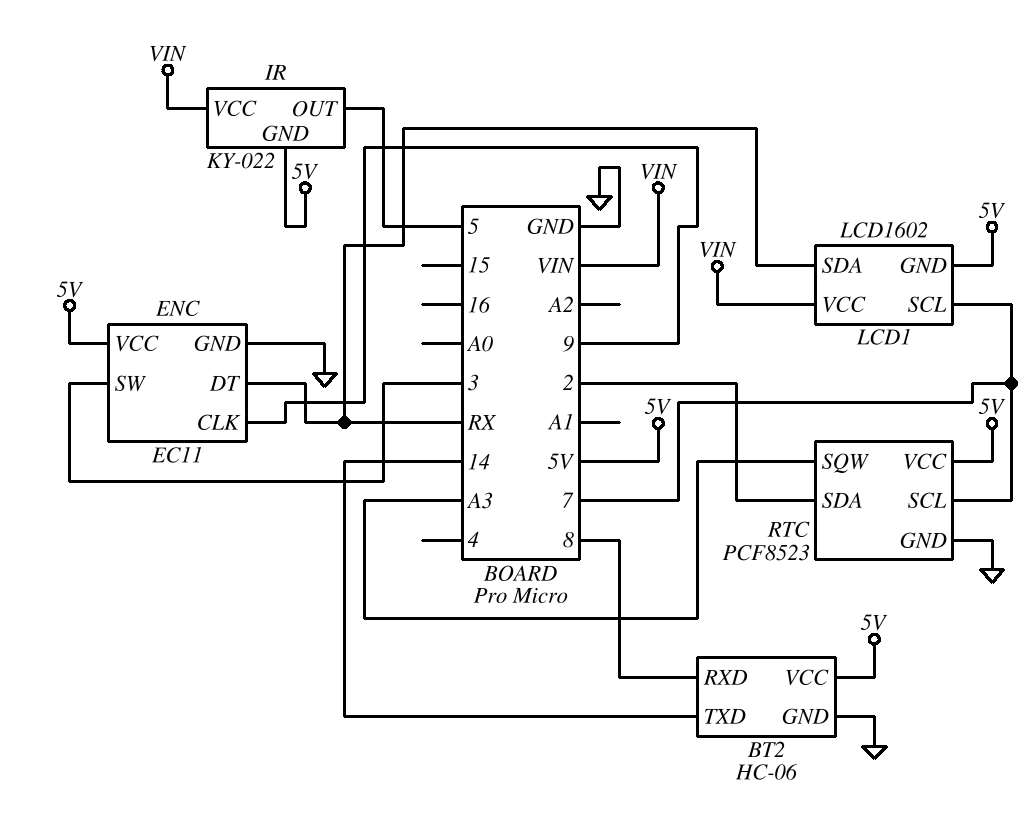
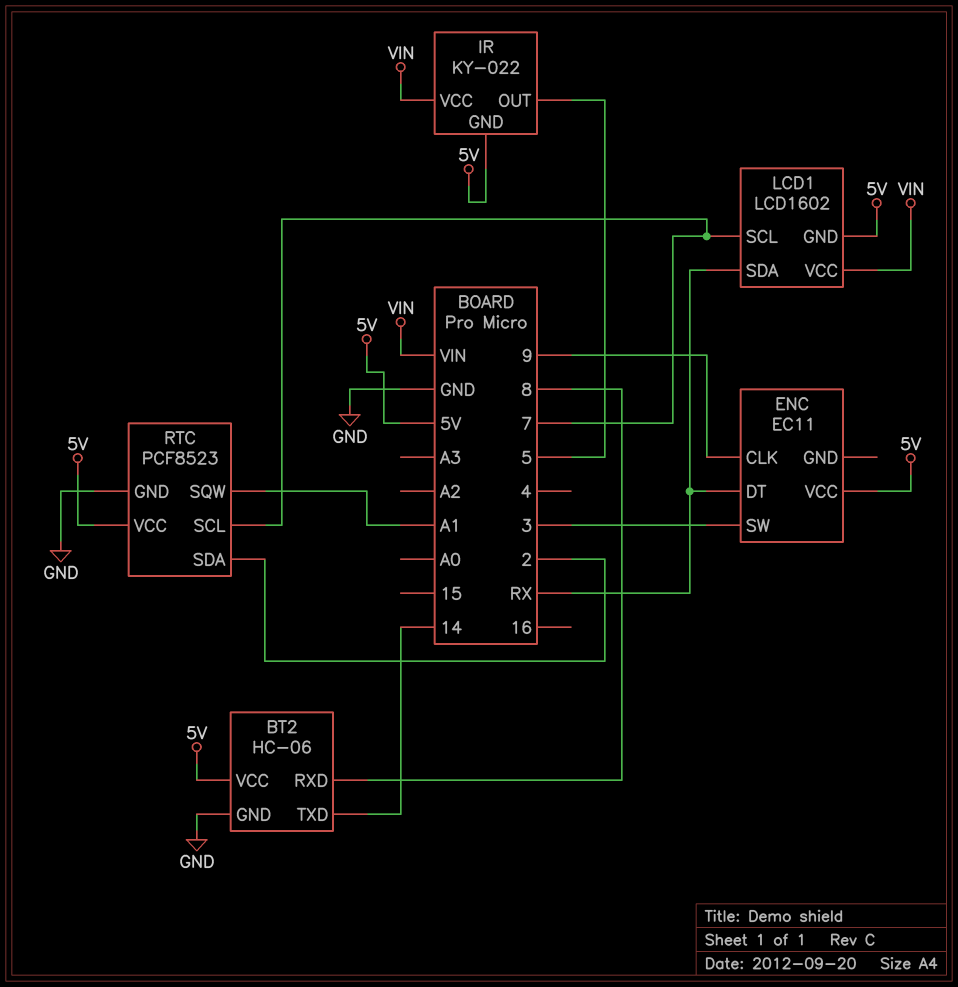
ENC pin GND: GND -> none
RTC pin SQW: A3 -> A1

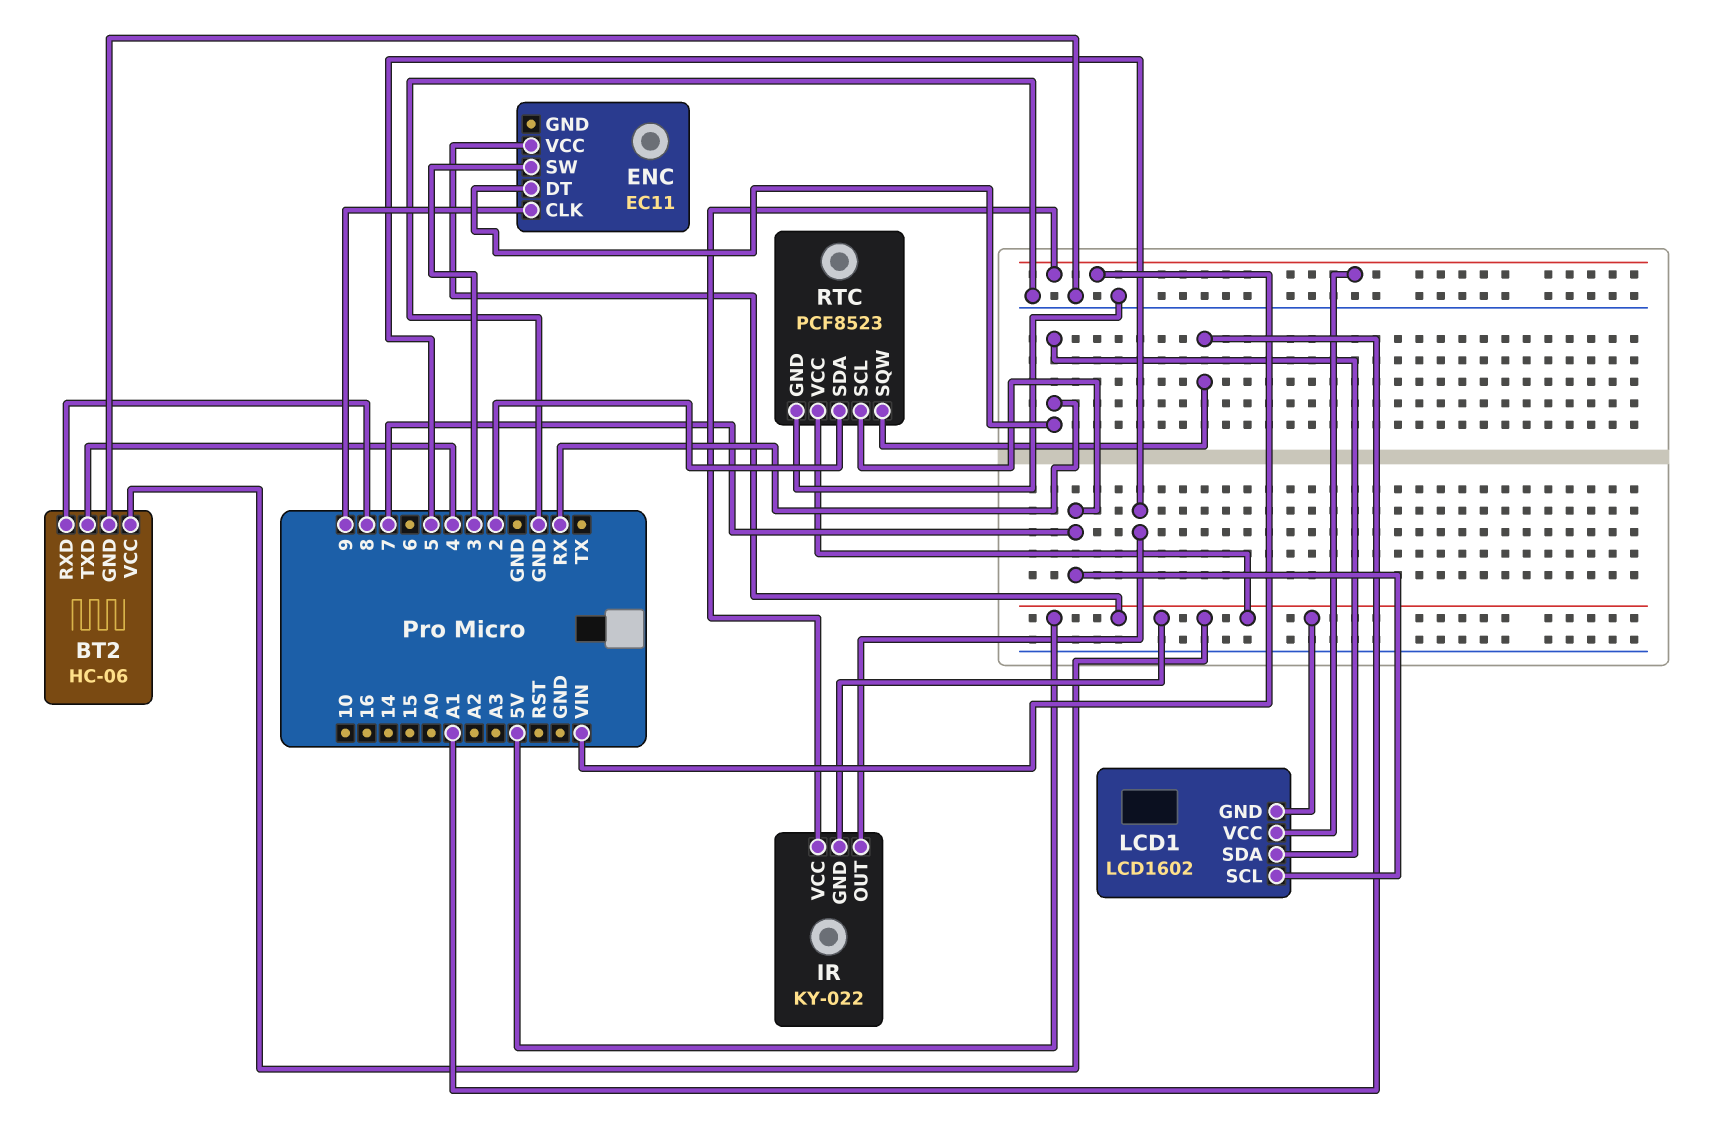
BT2 pin TXD: 14 -> 4

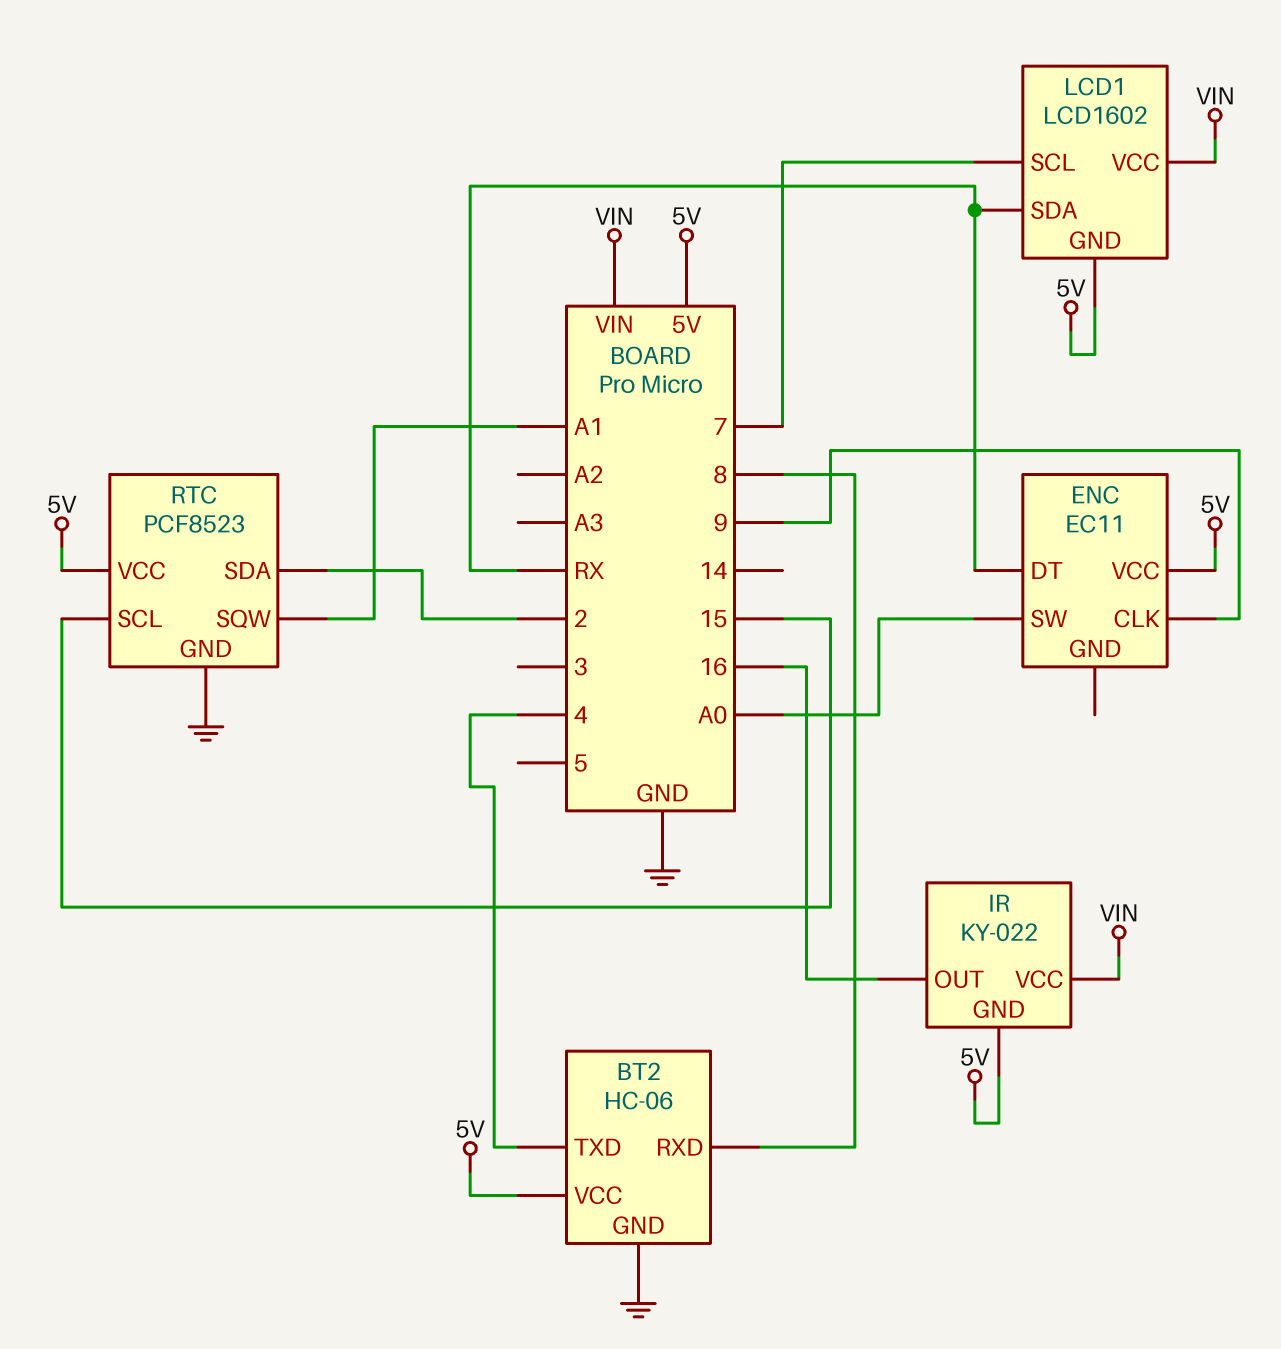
ENC pin SW: 3 -> A0
IR pin OUT: 5 -> 16
RTC pin SCL: 7 -> 15

